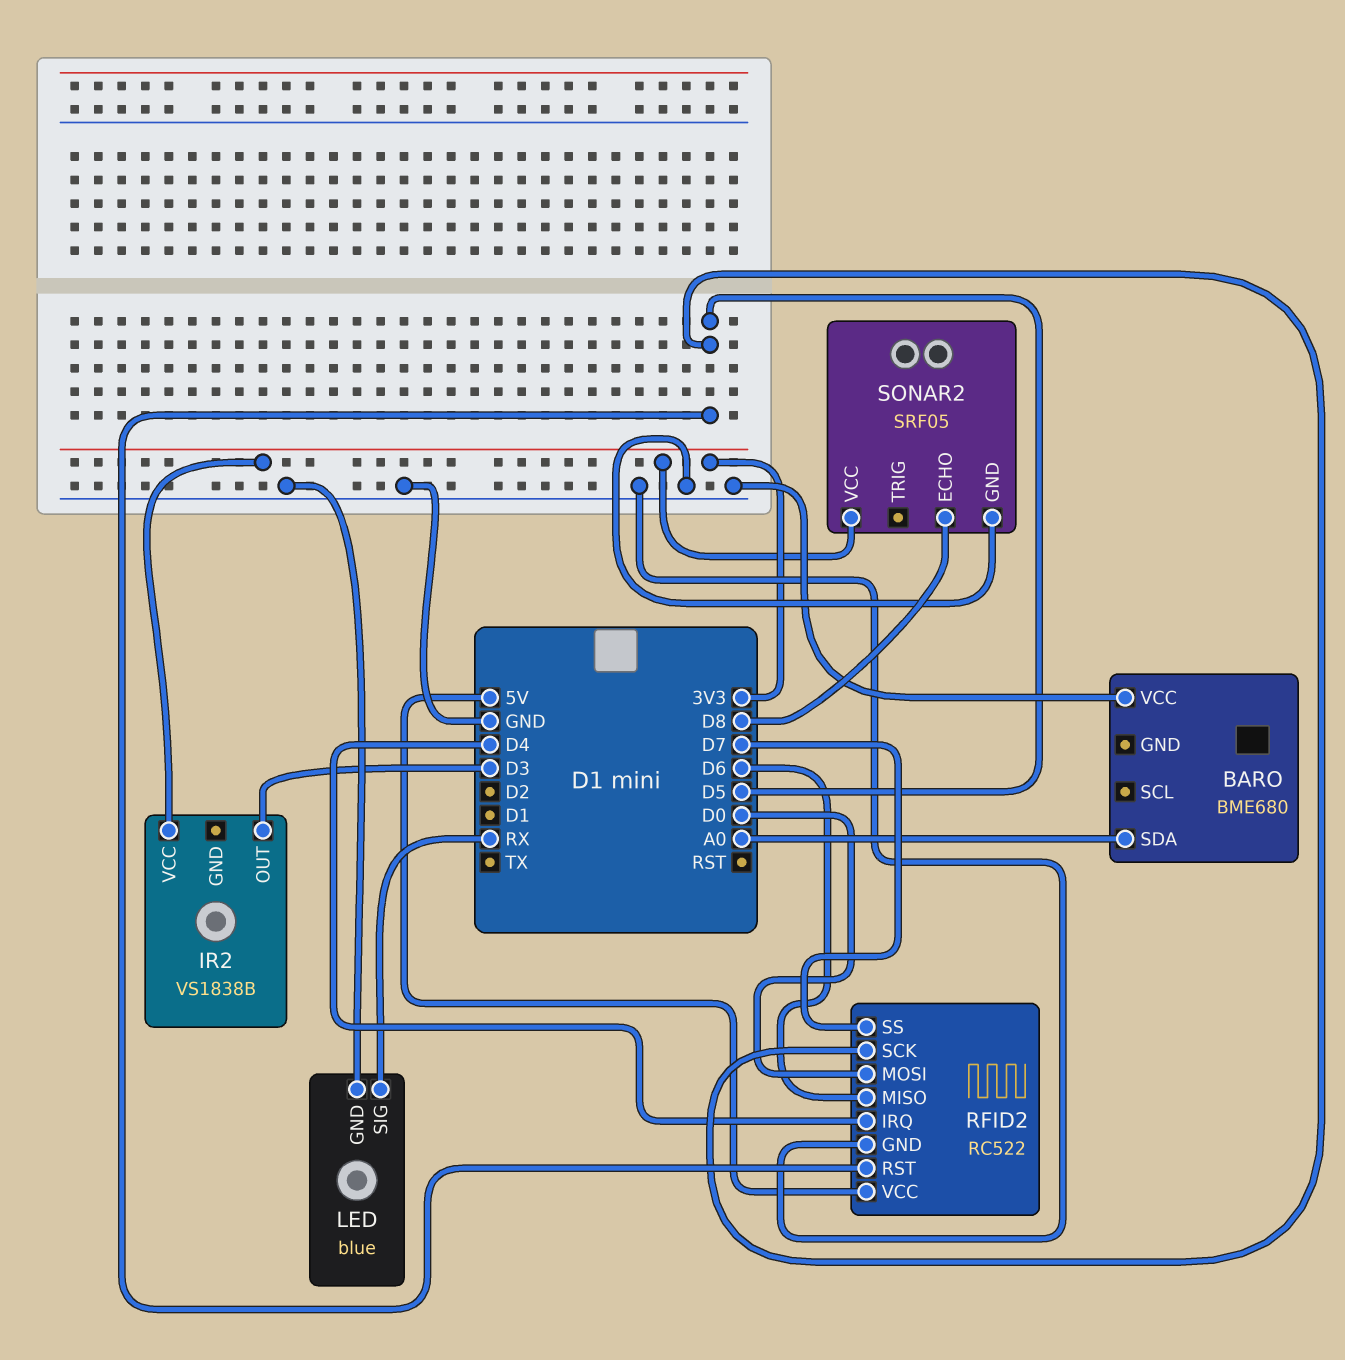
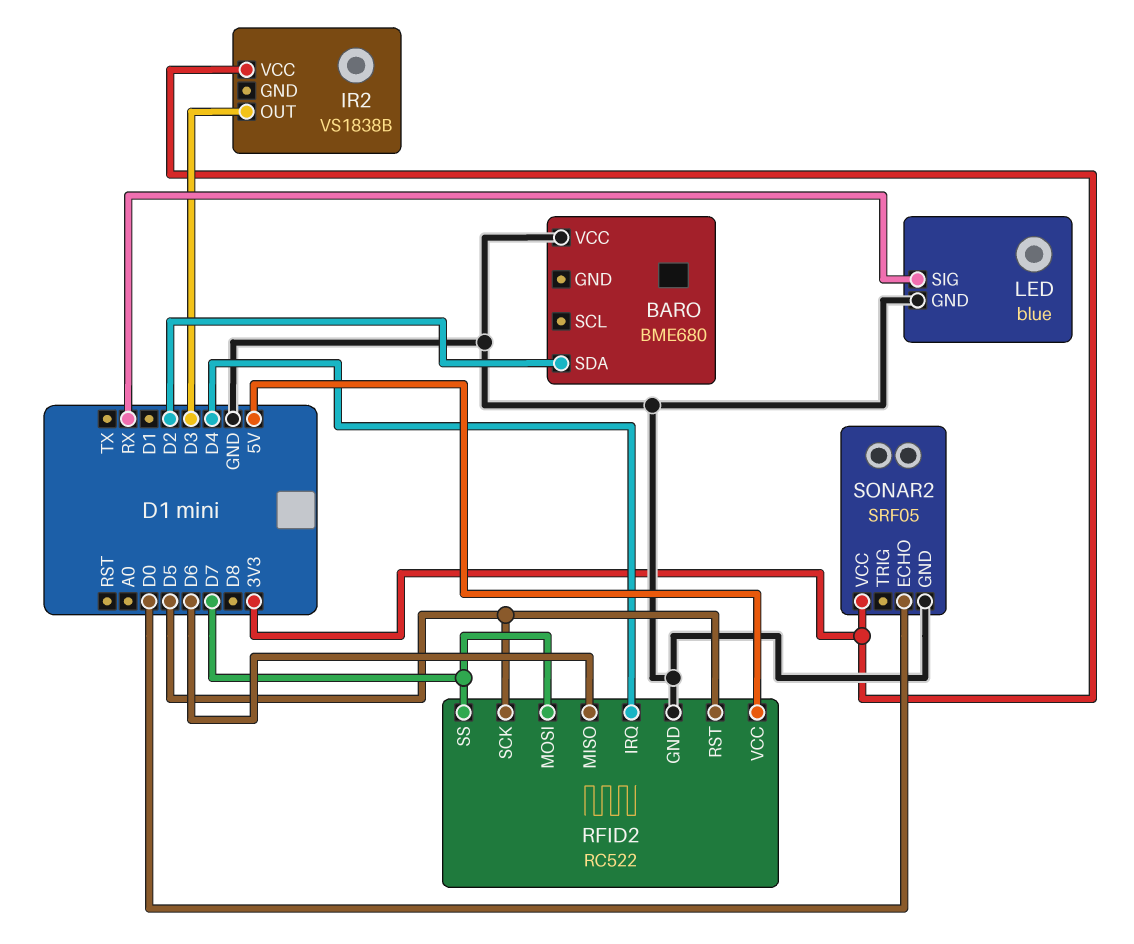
BARO pin SDA: A0 -> D2
RFID2 pin MOSI: D0 -> D7
SONAR2 pin ECHO: D8 -> D0

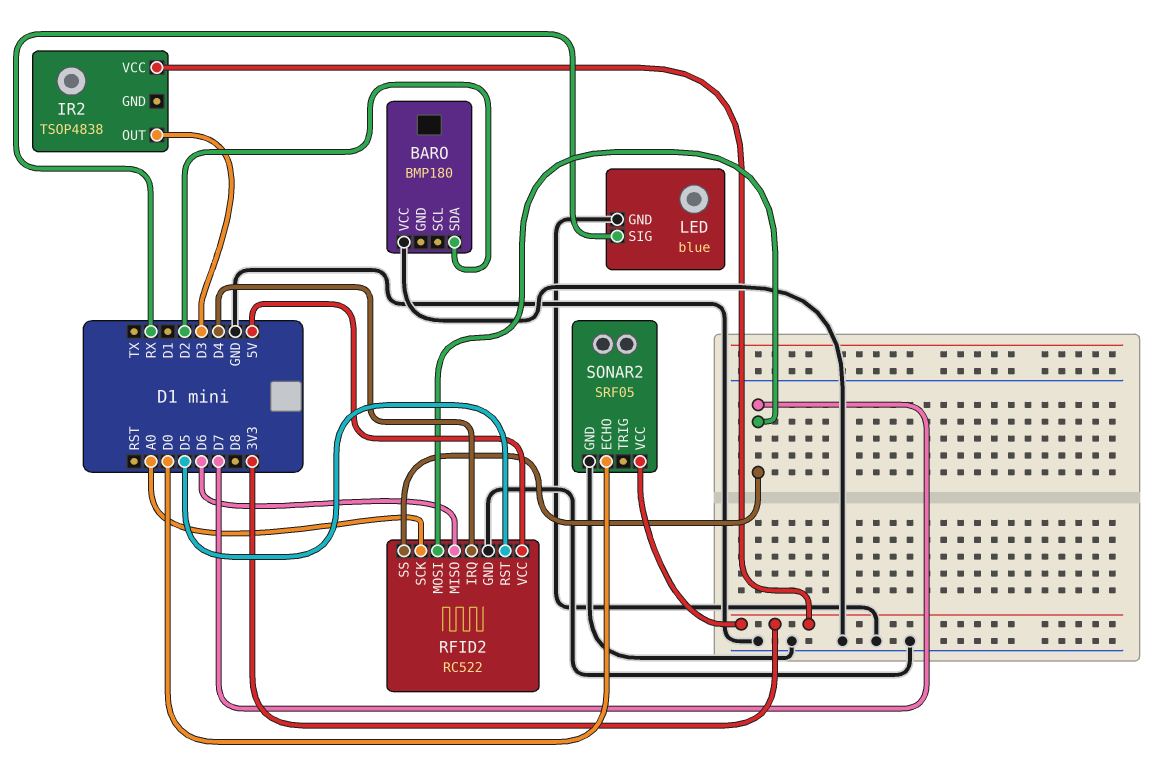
BARO: BME680 -> BMP180
IR2: VS1838B -> TSOP4838
RFID2 pin SCK: D5 -> A0

